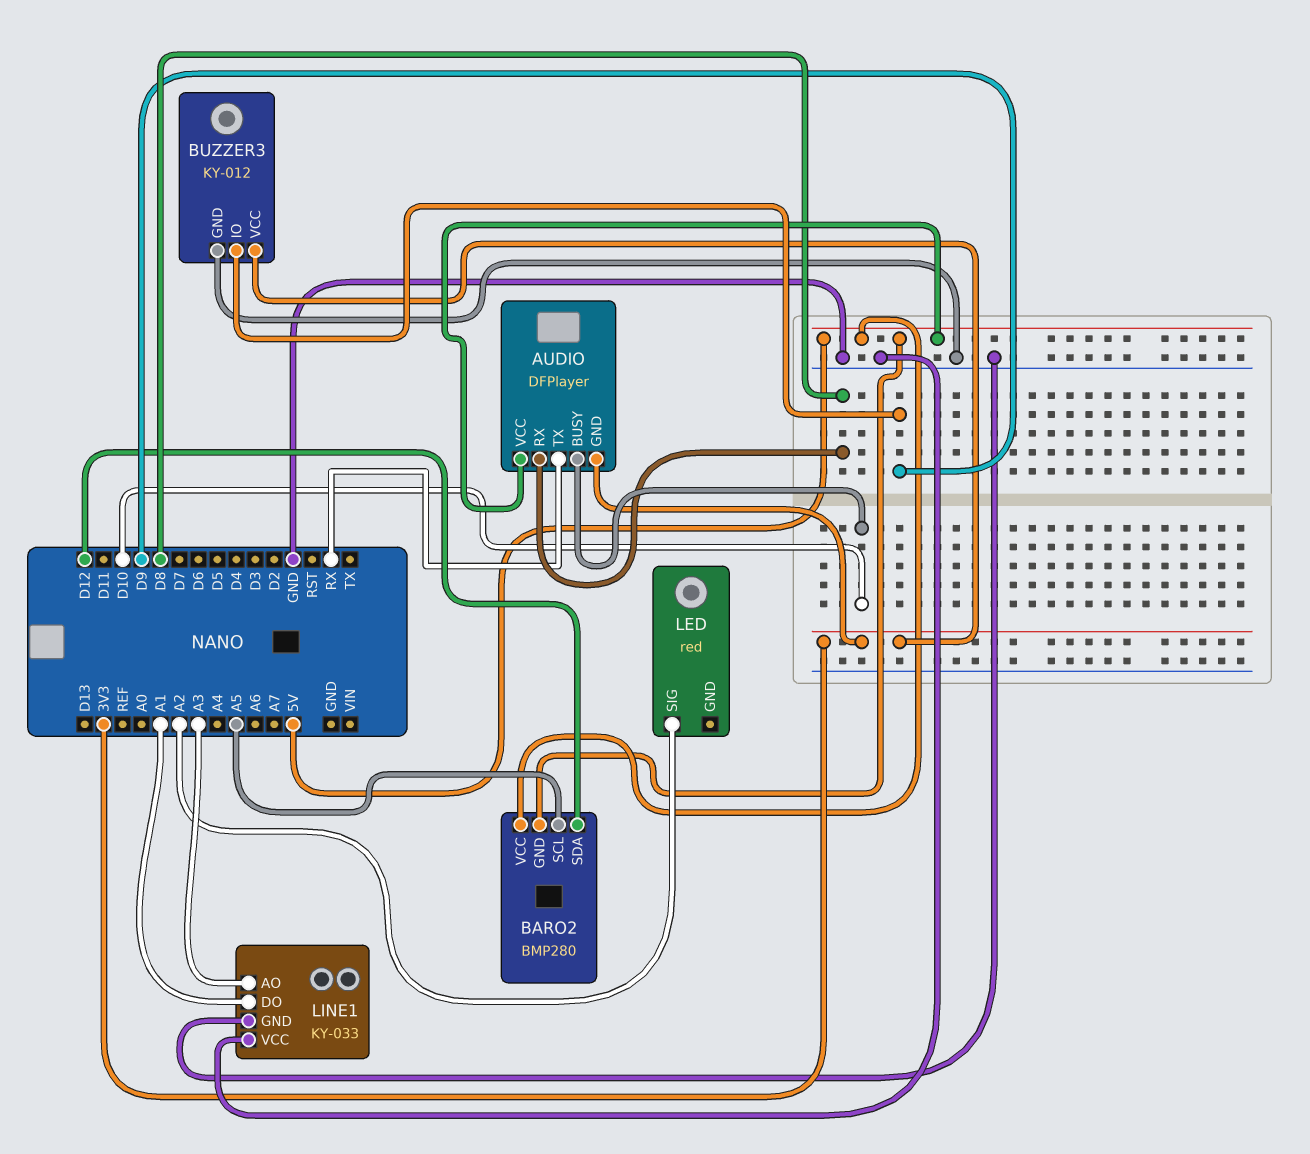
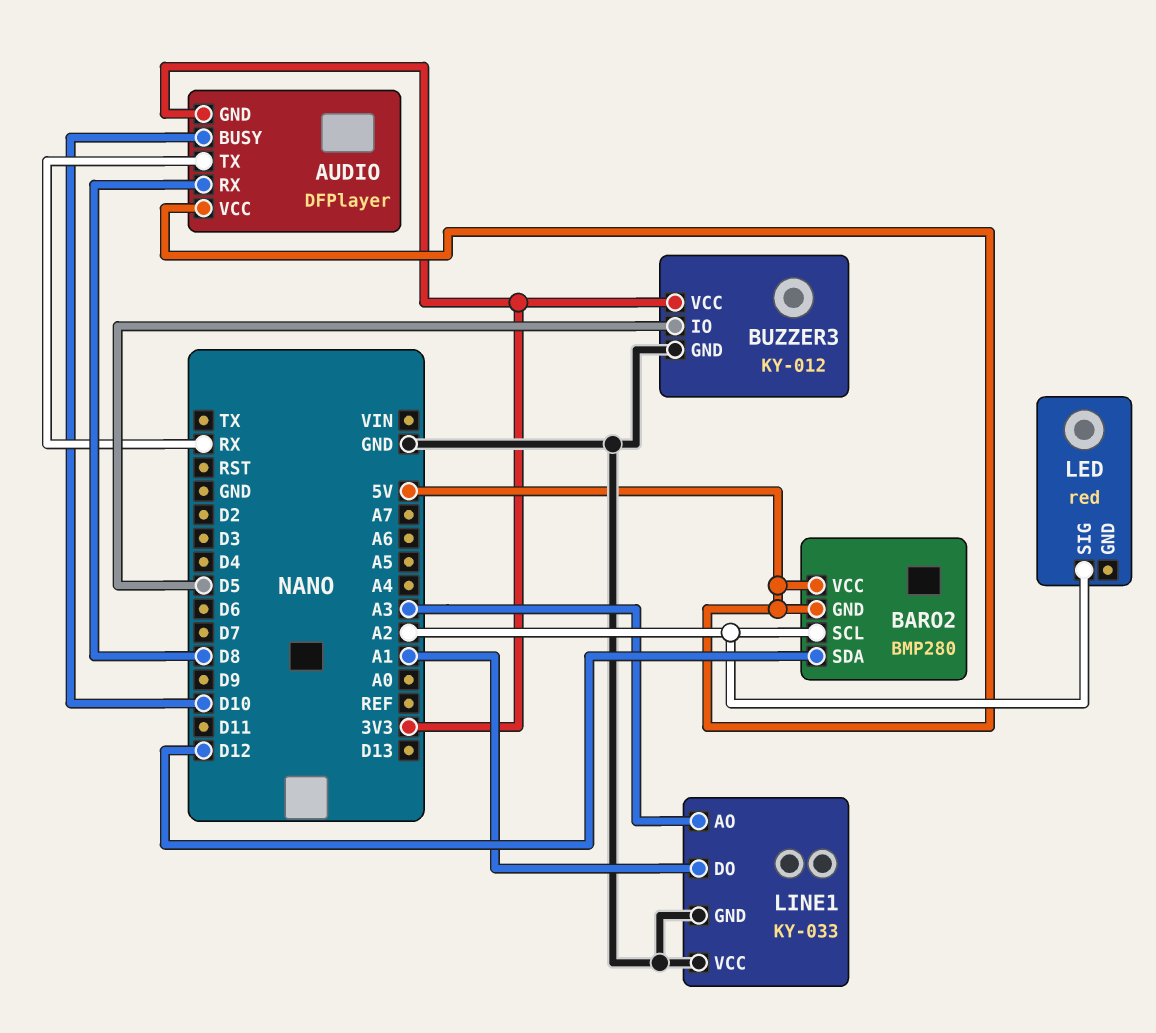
BARO2 pin SCL: A5 -> A2
BUZZER3 pin IO: D9 -> D5

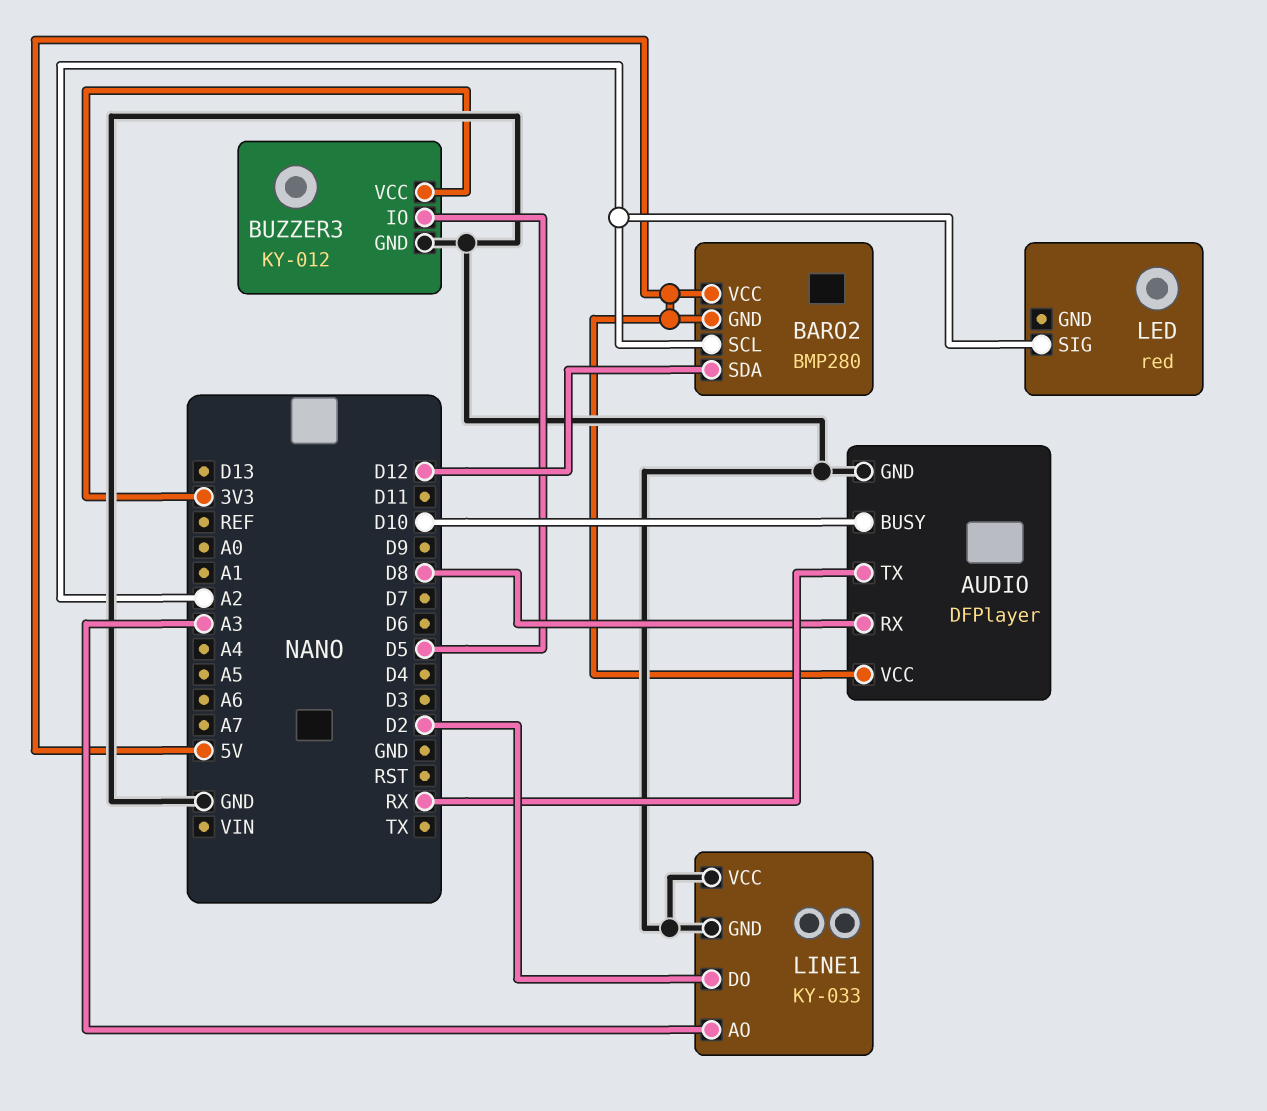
AUDIO pin GND: 3V3 -> GND
LINE1 pin DO: A1 -> D2

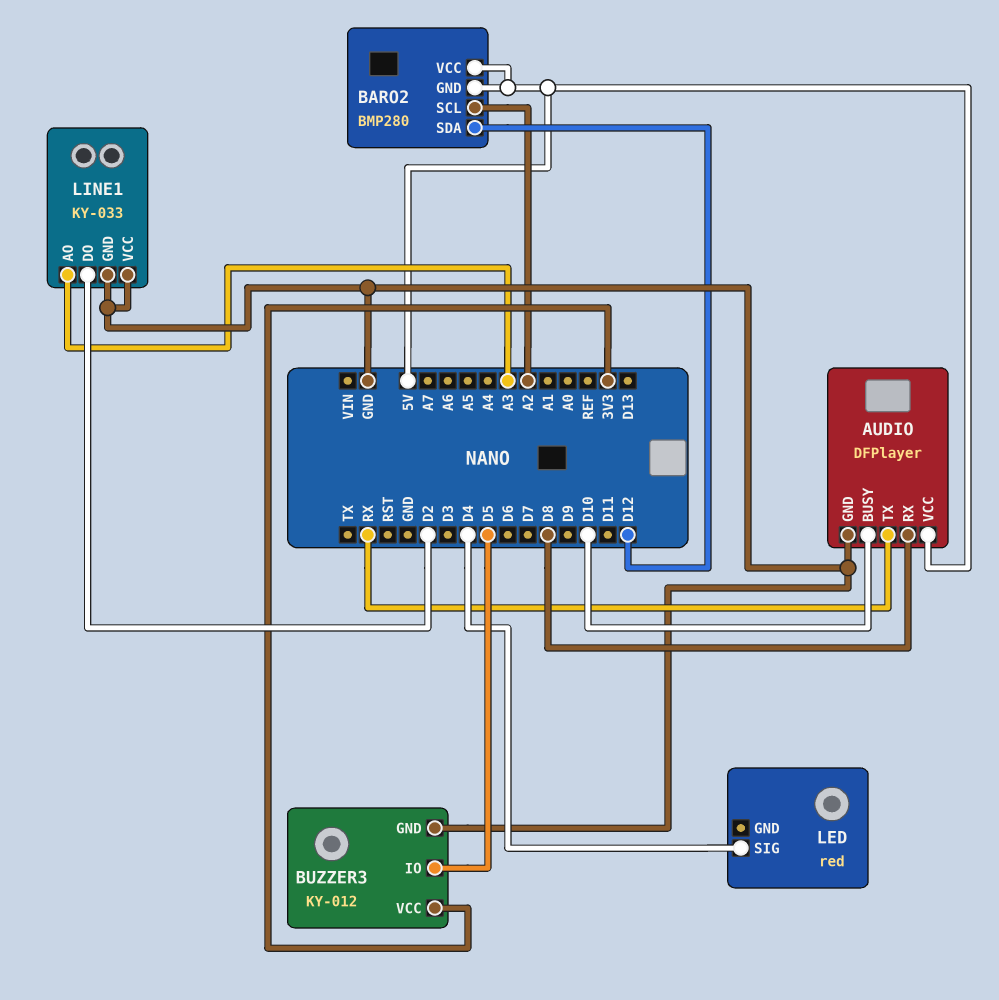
LED pin SIG: A2 -> D4

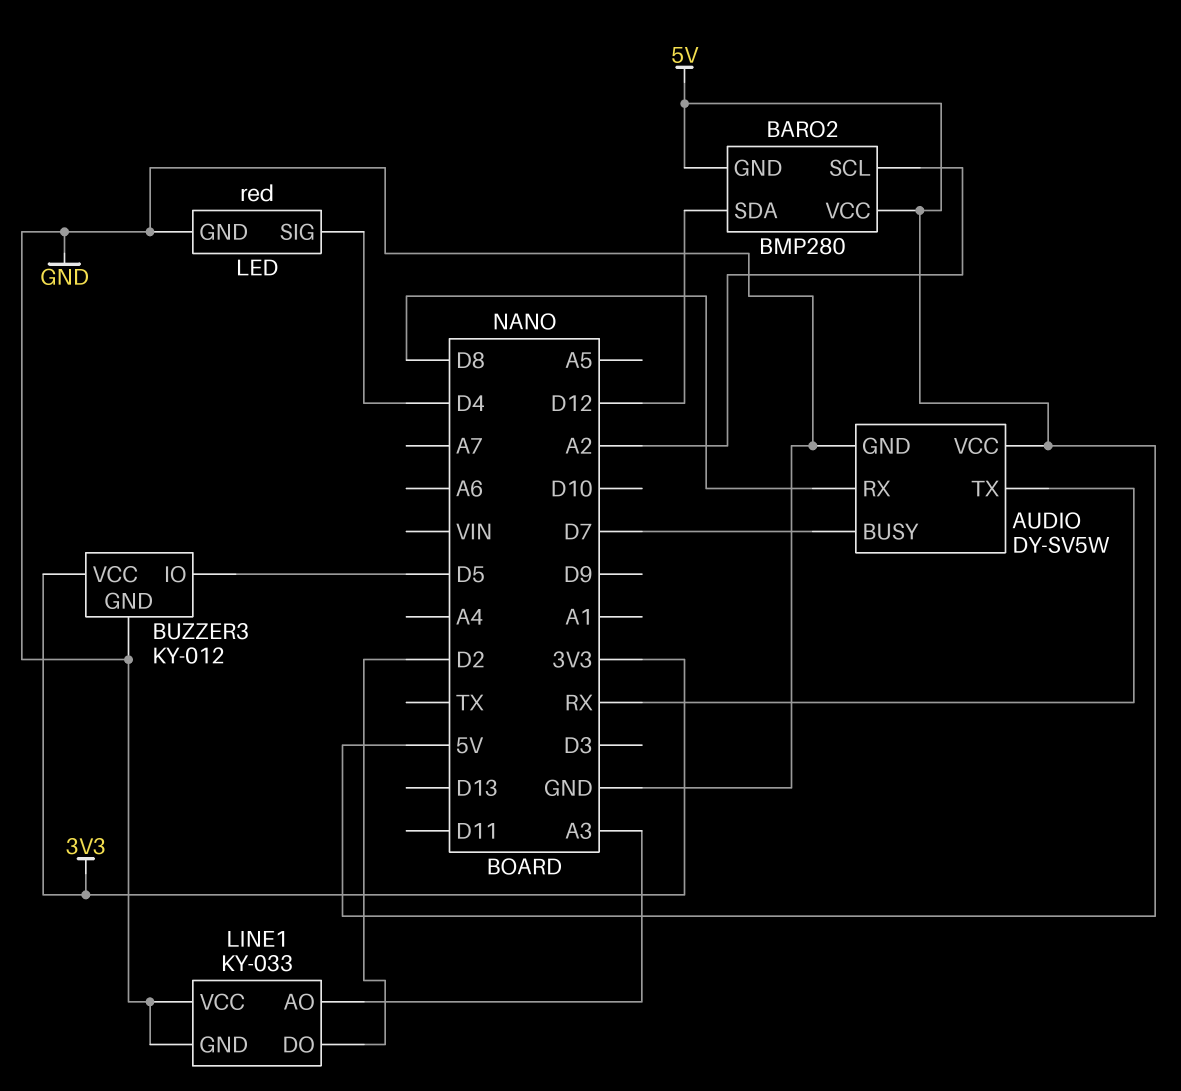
AUDIO: DFPlayer -> DY-SV5W
AUDIO pin BUSY: D10 -> D7
LED pin GND: none -> GND

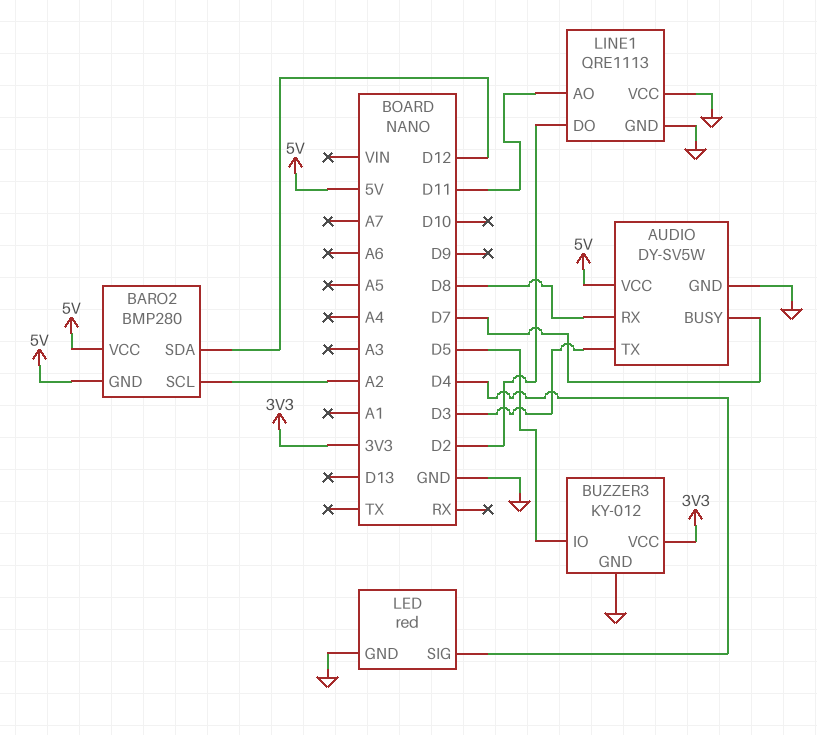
AUDIO pin TX: RX -> D3
LINE1: KY-033 -> QRE1113
LINE1 pin AO: A3 -> D11

